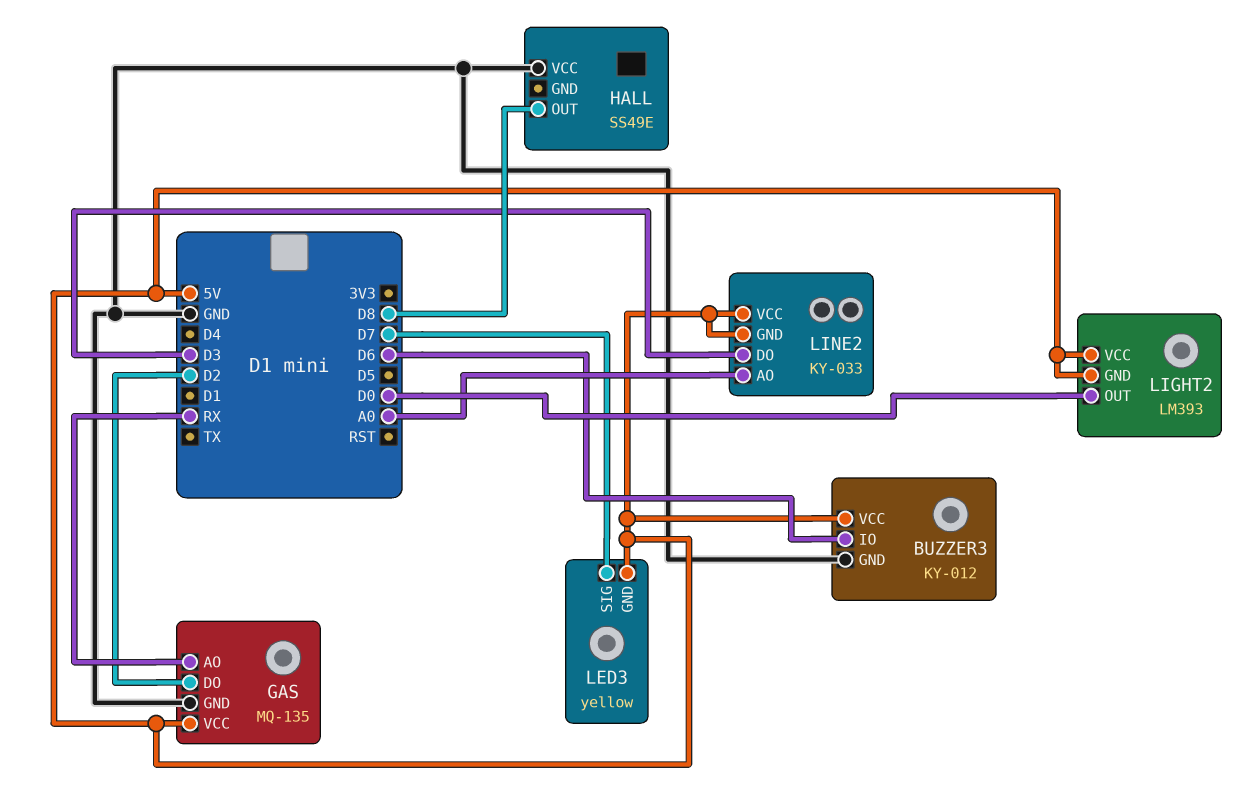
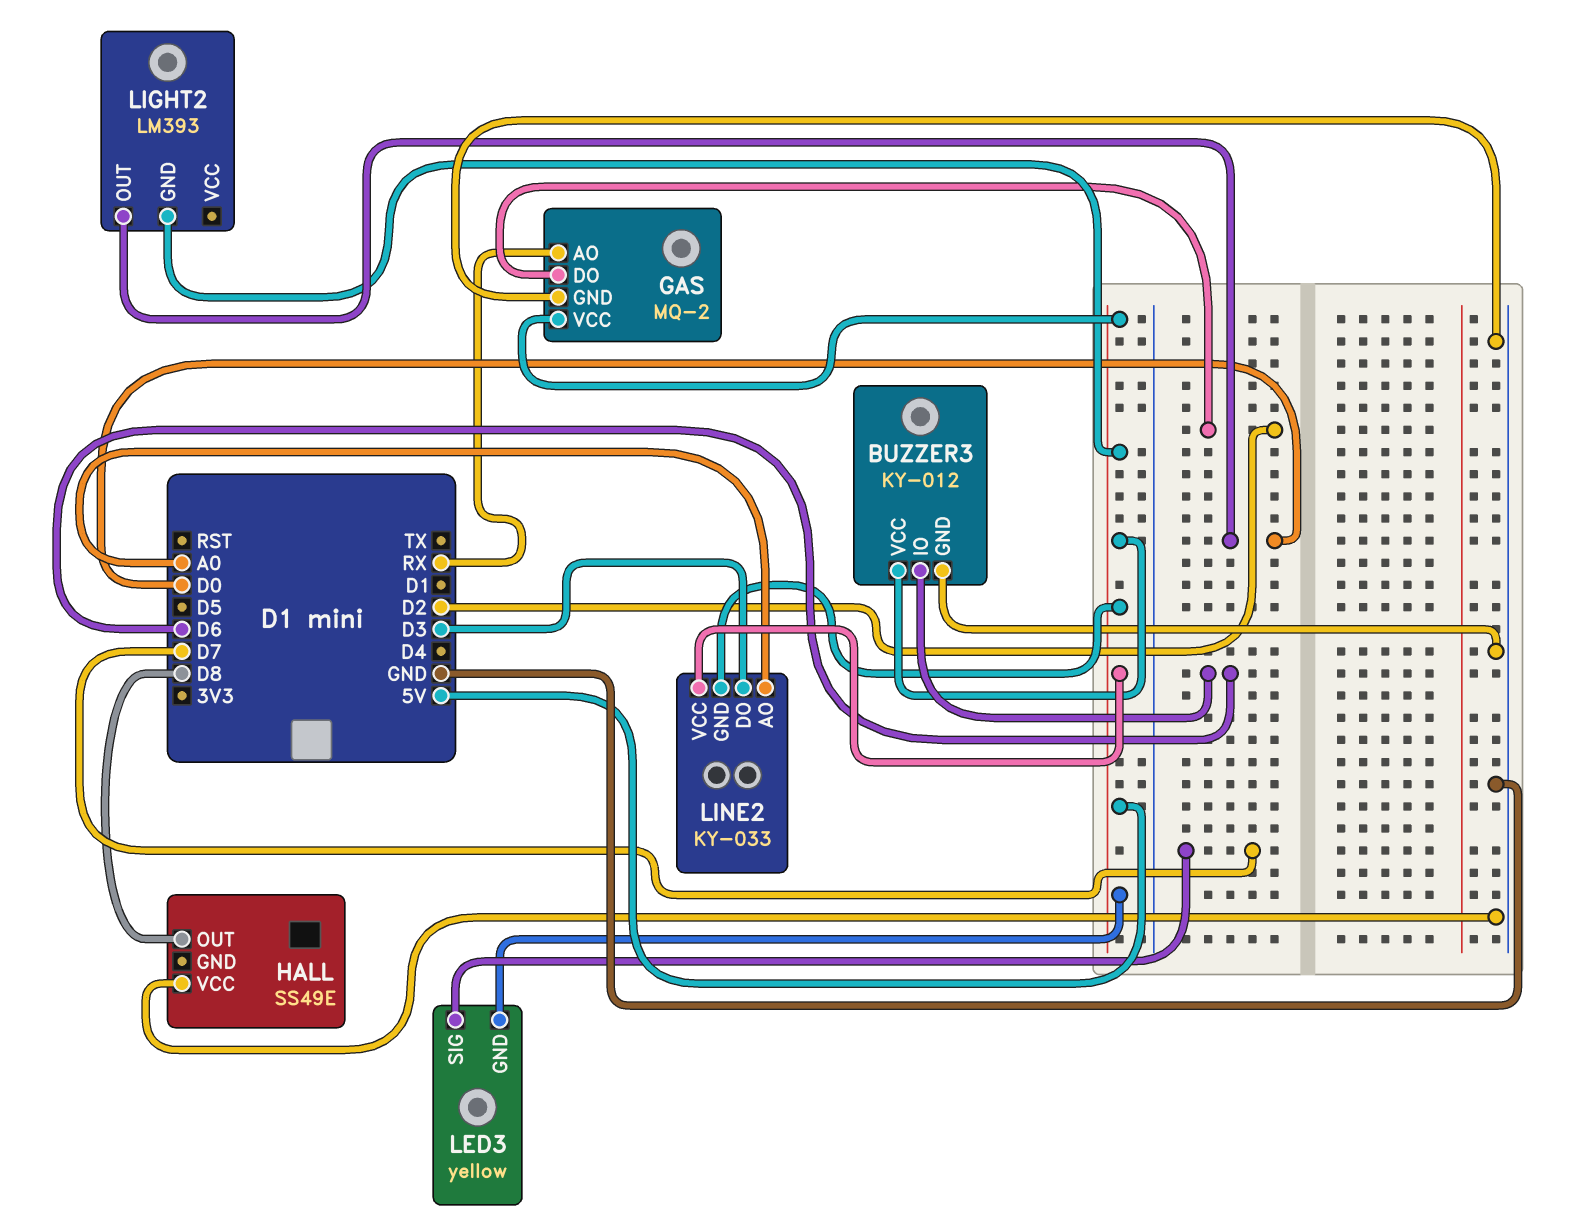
GAS: MQ-135 -> MQ-2
LIGHT2 pin VCC: 5V -> none

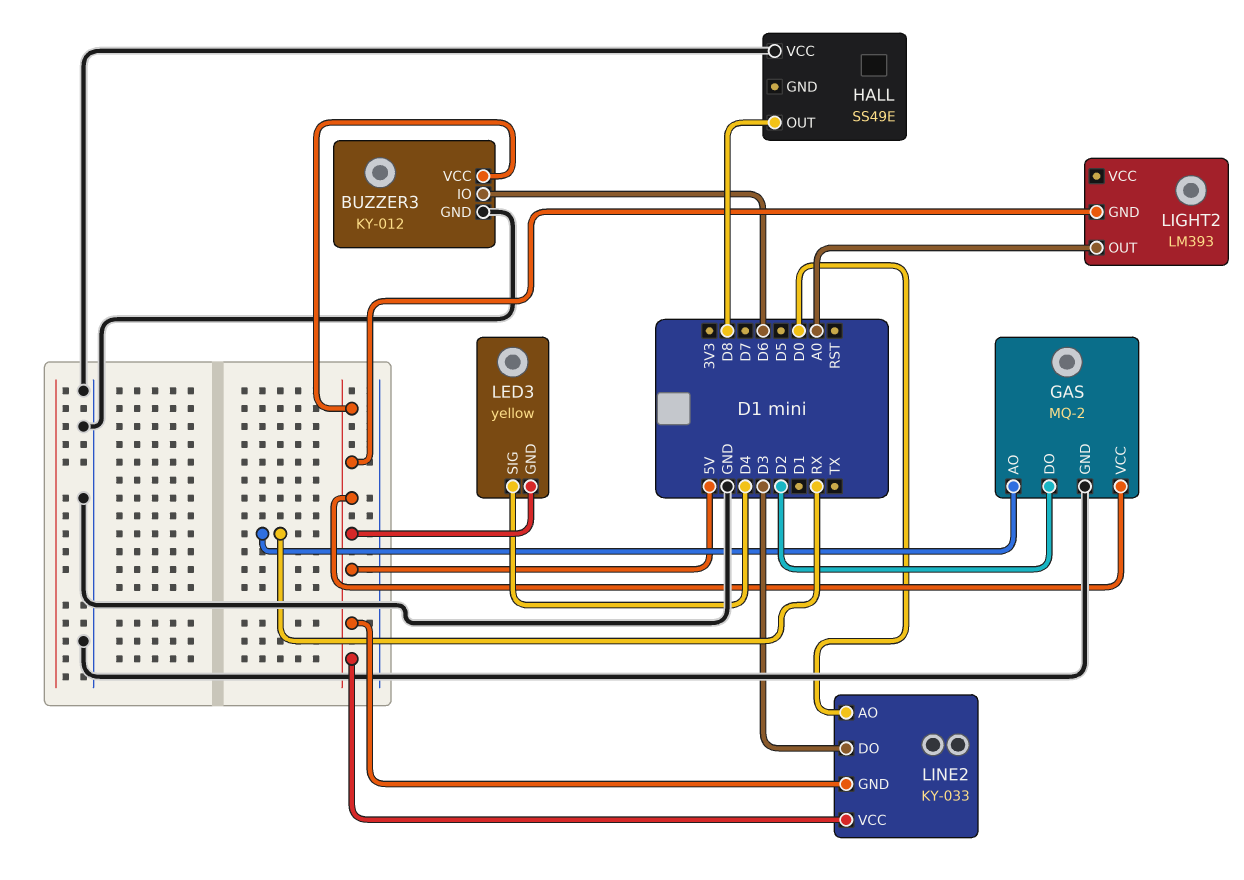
LED3 pin SIG: D7 -> D4
LIGHT2 pin OUT: D0 -> A0
LINE2 pin AO: A0 -> D0

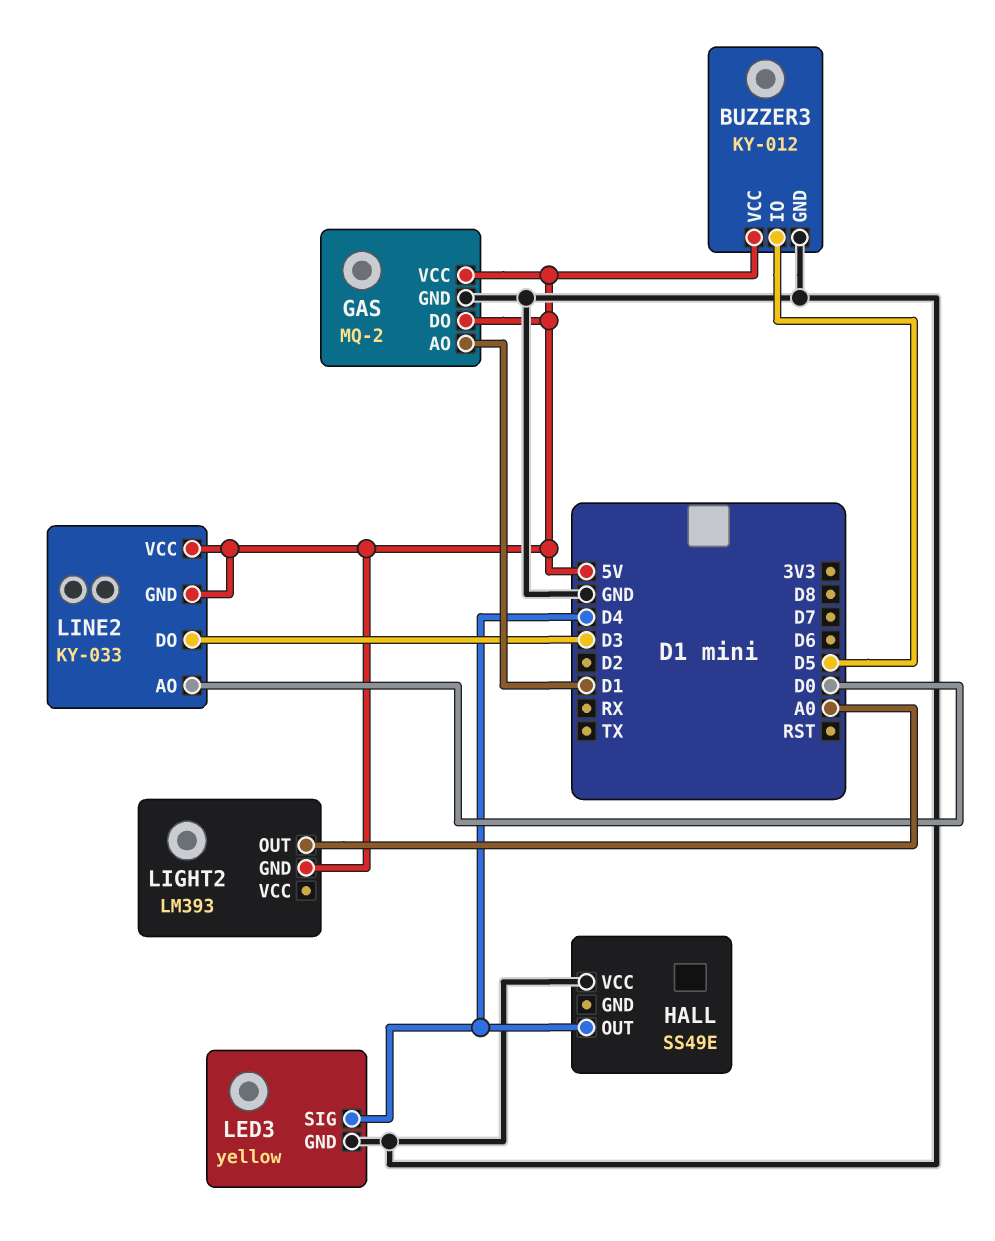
BUZZER3 pin IO: D6 -> D5
GAS pin AO: RX -> D1
GAS pin DO: D2 -> 5V
HALL pin OUT: D8 -> D4
LED3 pin GND: 5V -> GND

